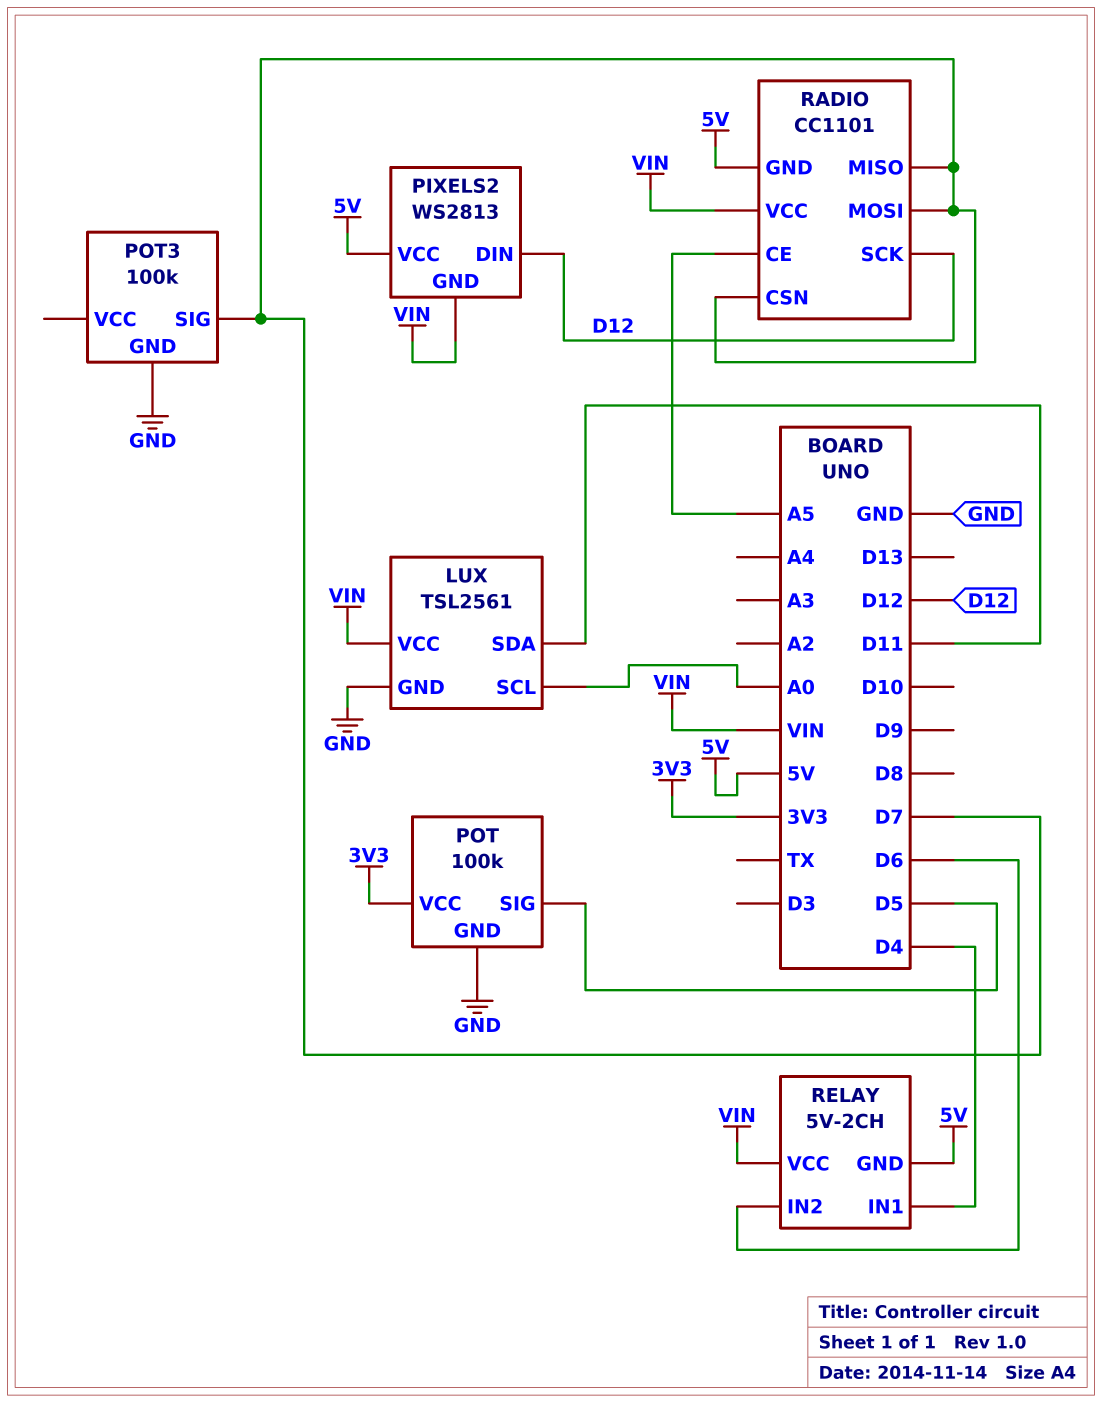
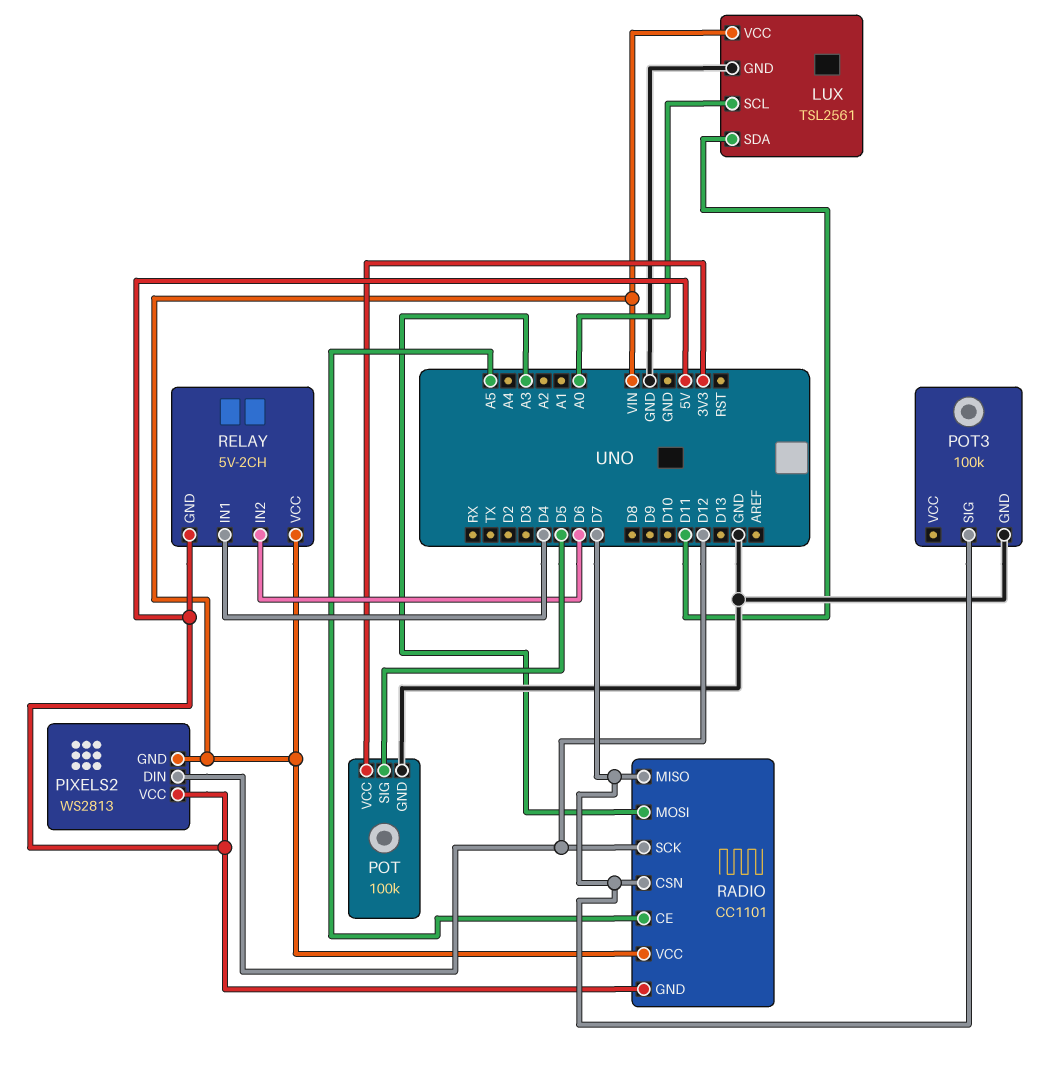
RADIO pin MOSI: D7 -> A3

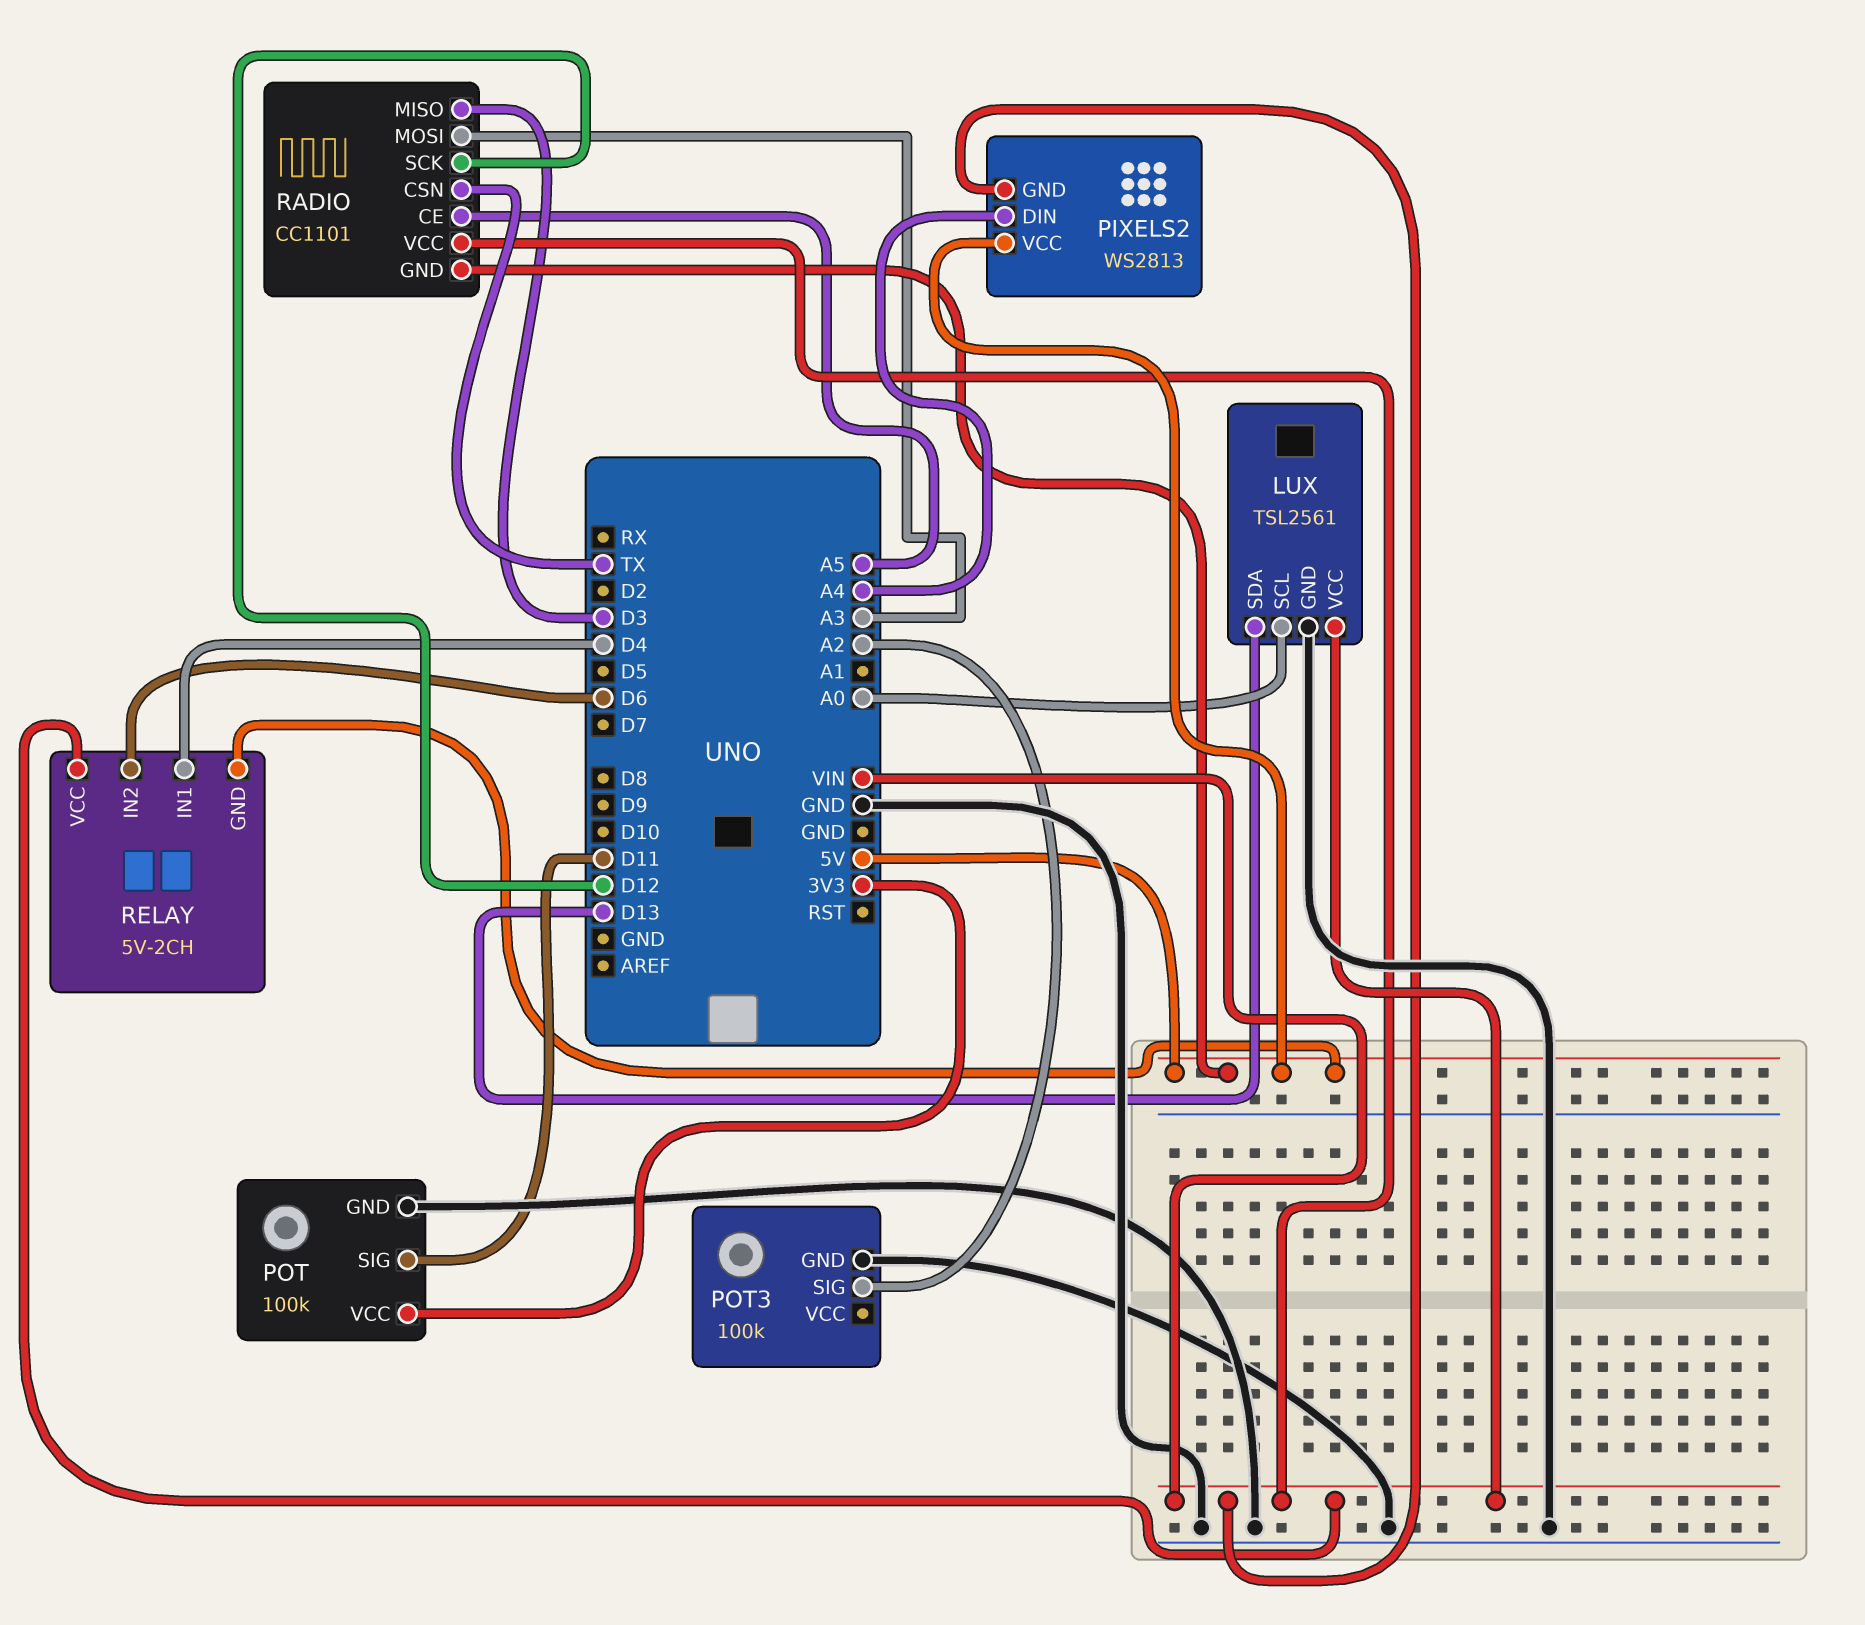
LUX pin SDA: D11 -> D13
PIXELS2 pin DIN: D12 -> A4
POT pin SIG: D5 -> D11
POT3 pin SIG: D7 -> A2
RADIO pin CSN: D7 -> TX
RADIO pin MISO: D7 -> D3

